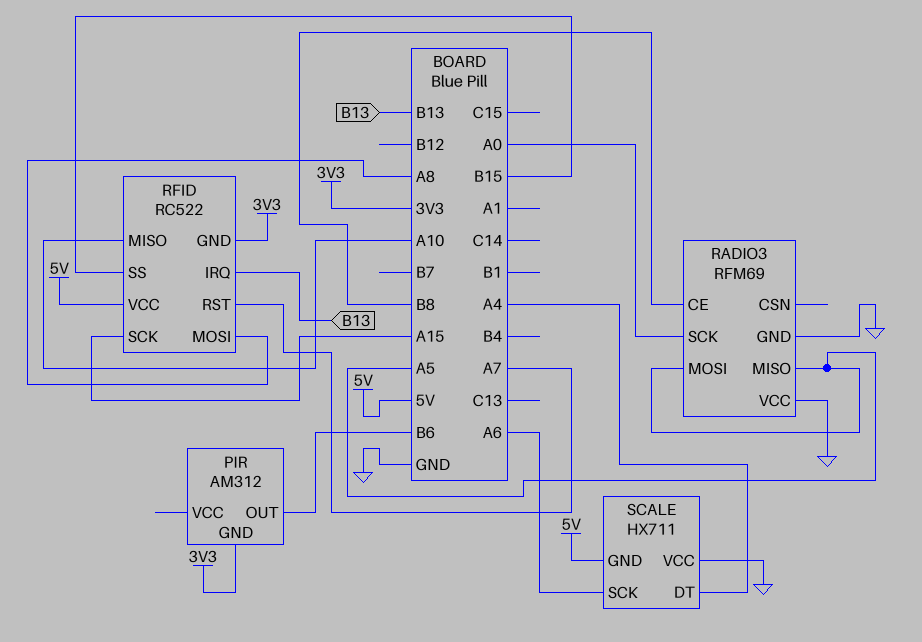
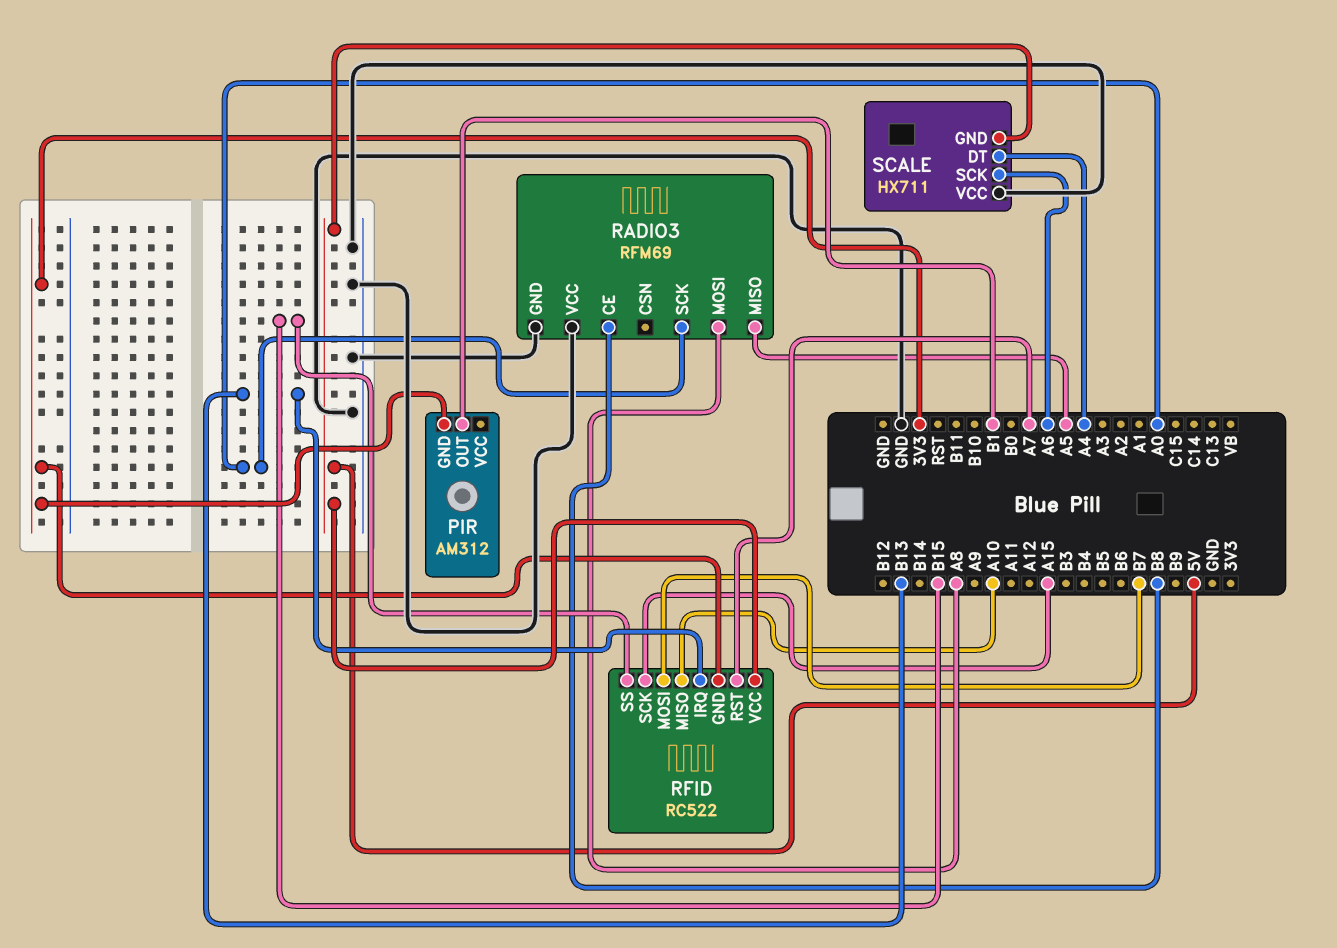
PIR pin OUT: B6 -> B1
RADIO3 pin MOSI: A5 -> A8
RFID pin MOSI: A8 -> B7

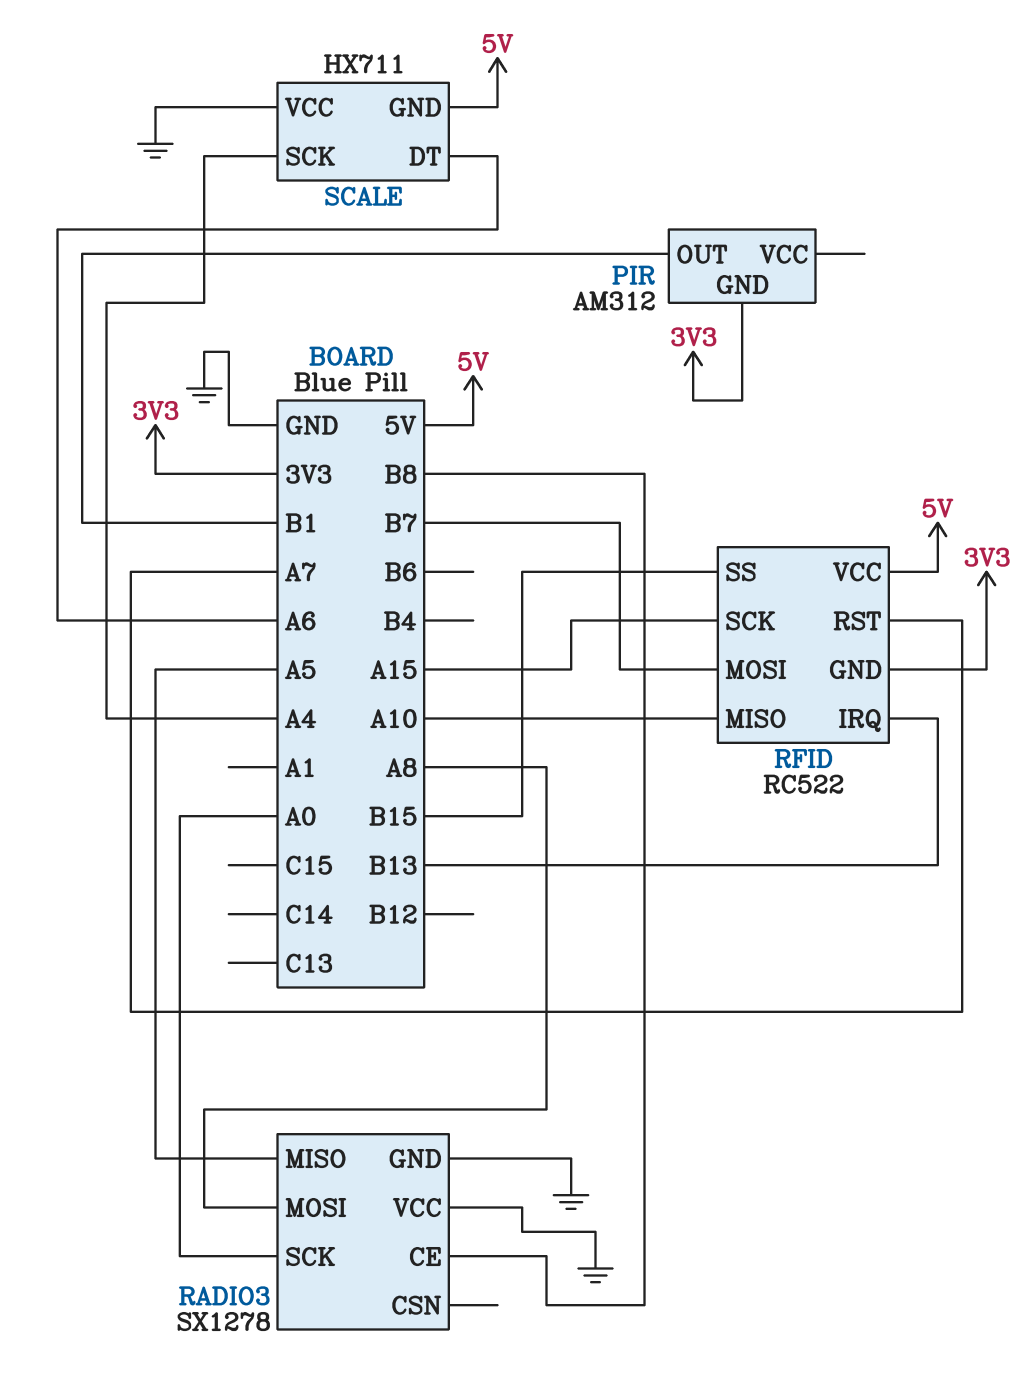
RADIO3: RFM69 -> SX1278
SCALE pin DT: A4 -> A6
SCALE pin SCK: A6 -> A4

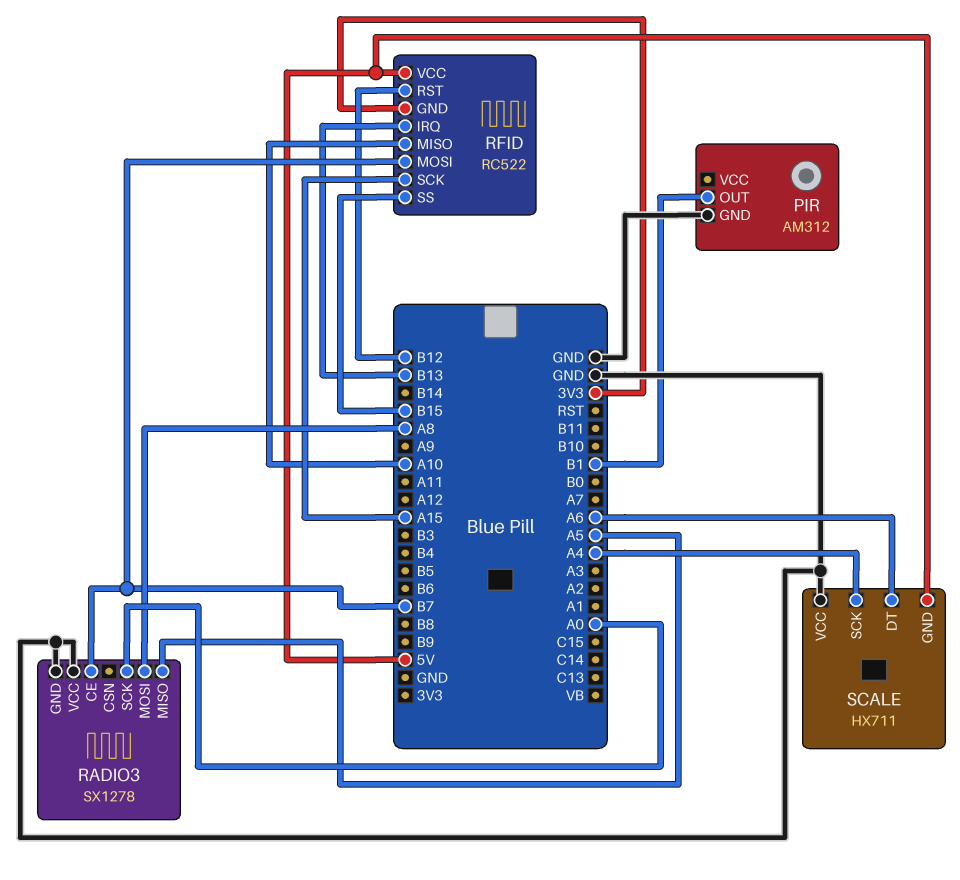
PIR pin GND: 3V3 -> GND
RADIO3 pin CE: B8 -> B7
RFID pin RST: A7 -> B12

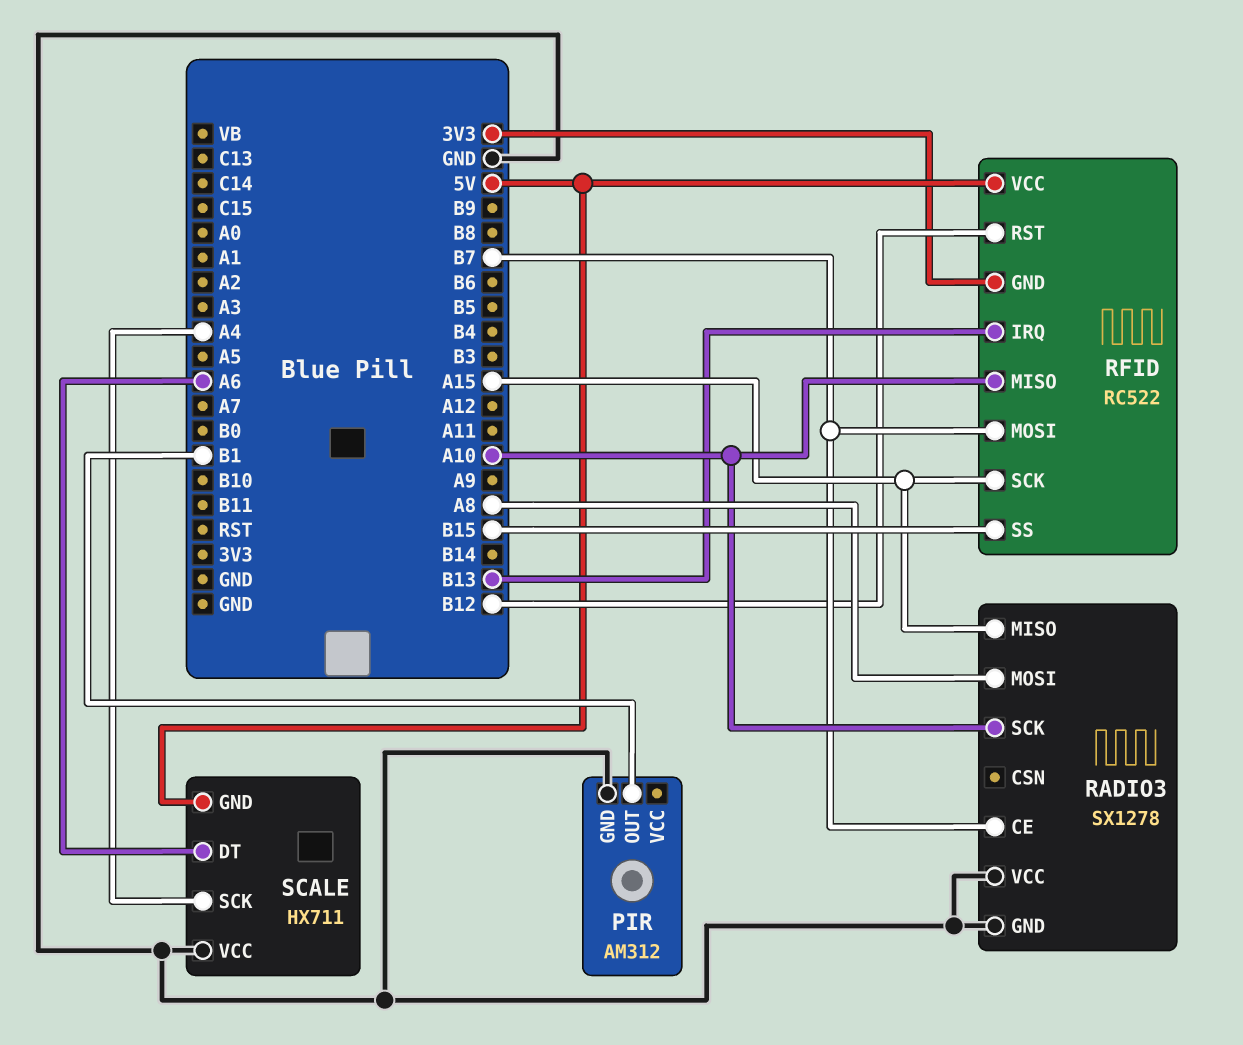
RADIO3 pin MISO: A5 -> A15
RADIO3 pin SCK: A0 -> A10

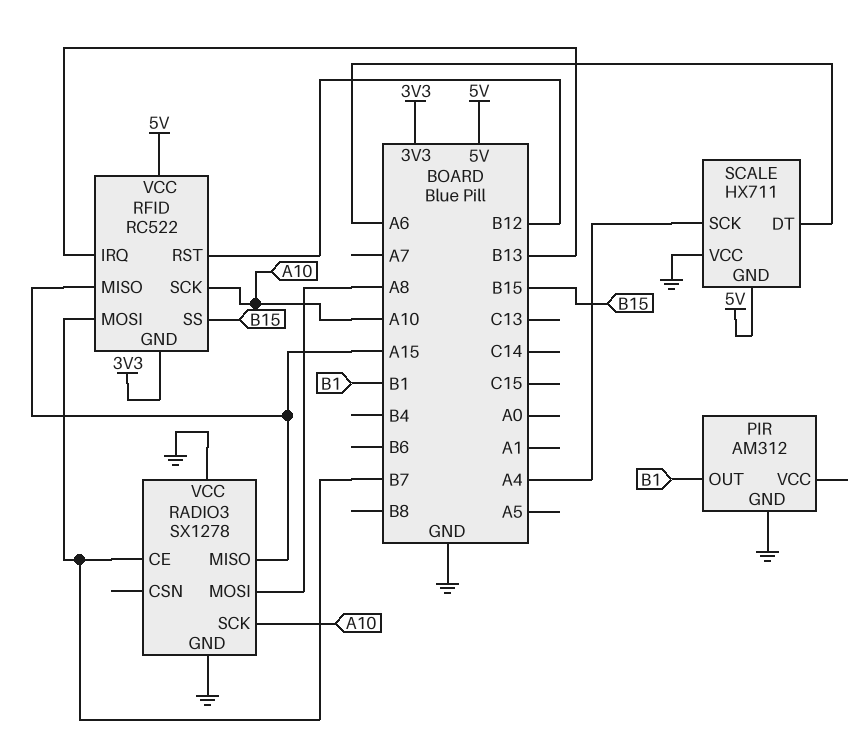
RFID pin MISO: A10 -> A15
RFID pin SCK: A15 -> A10

